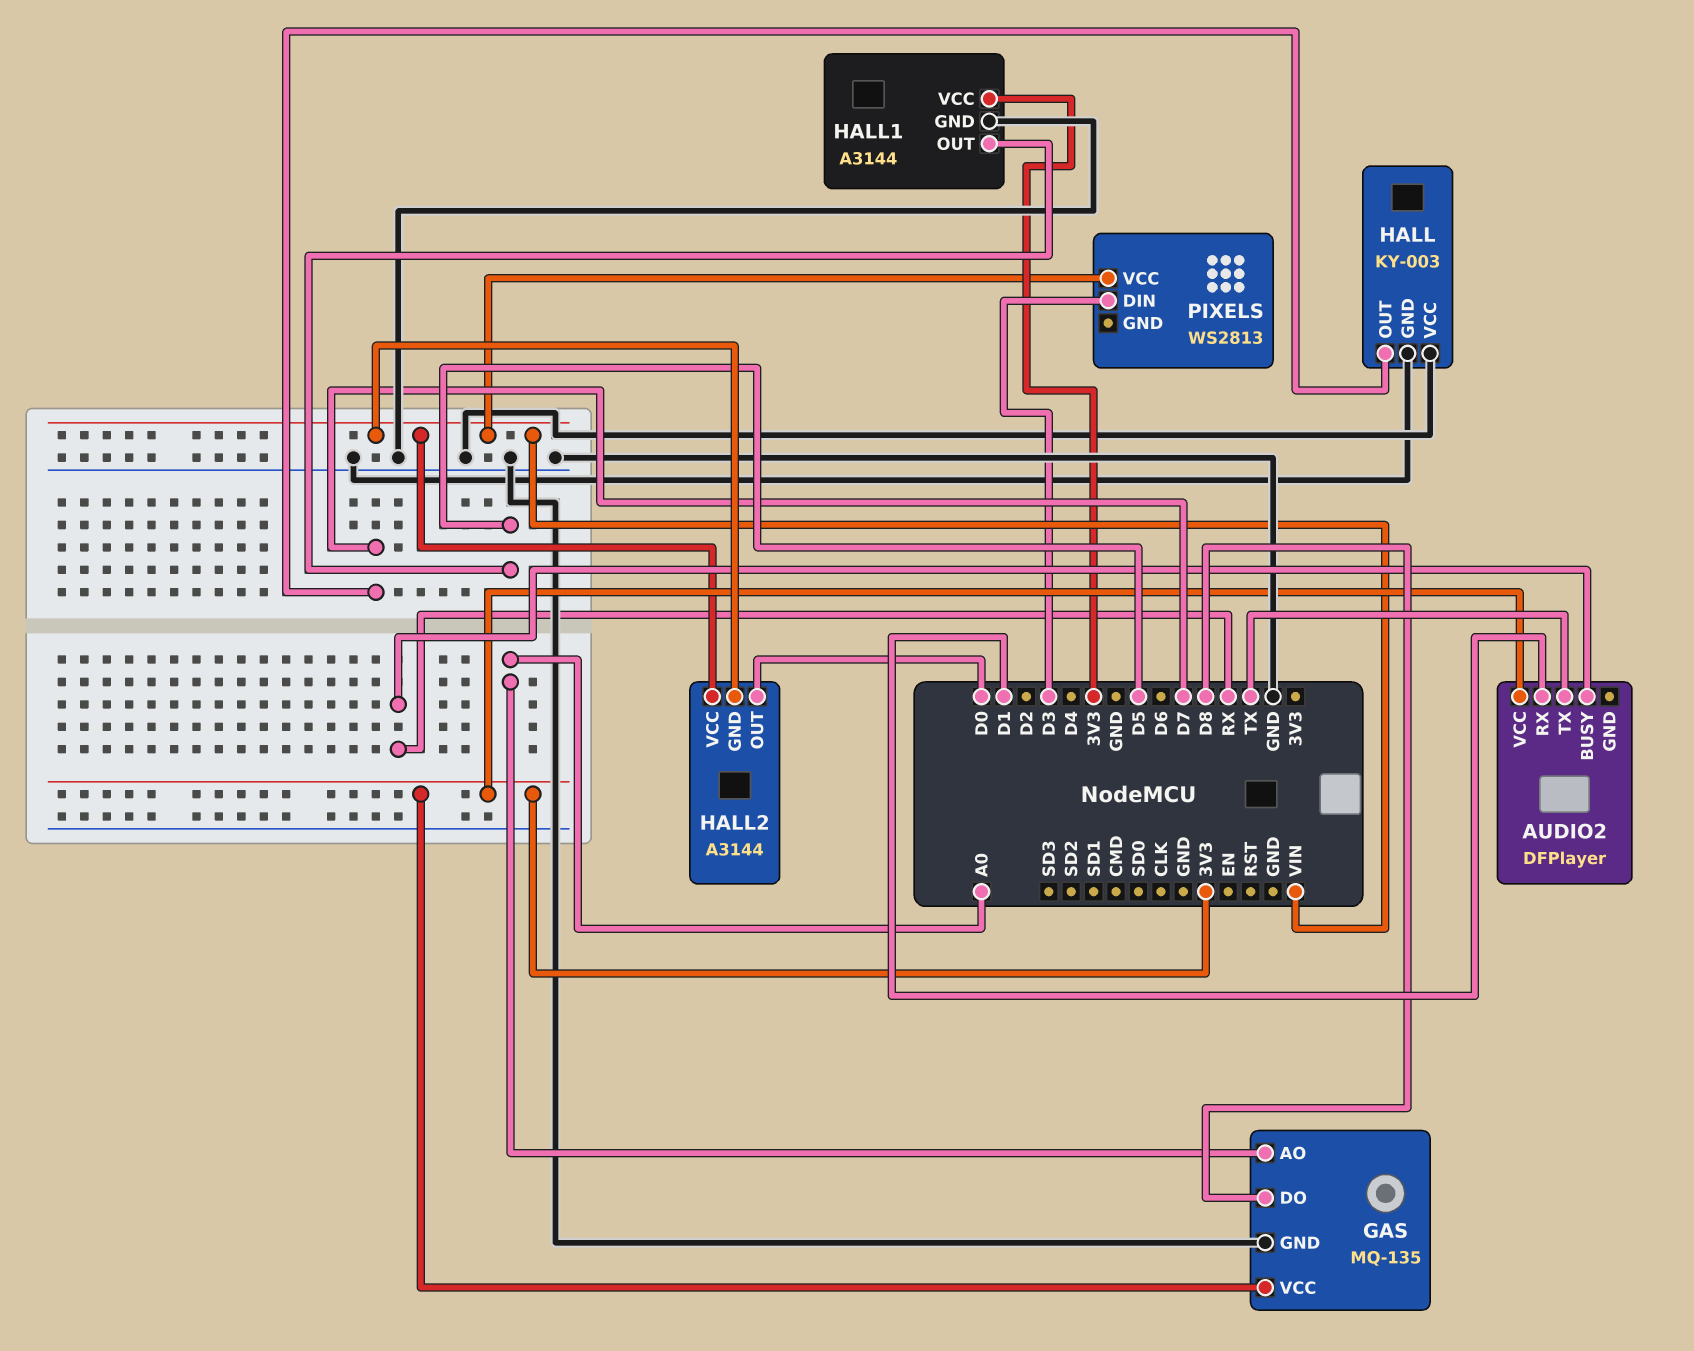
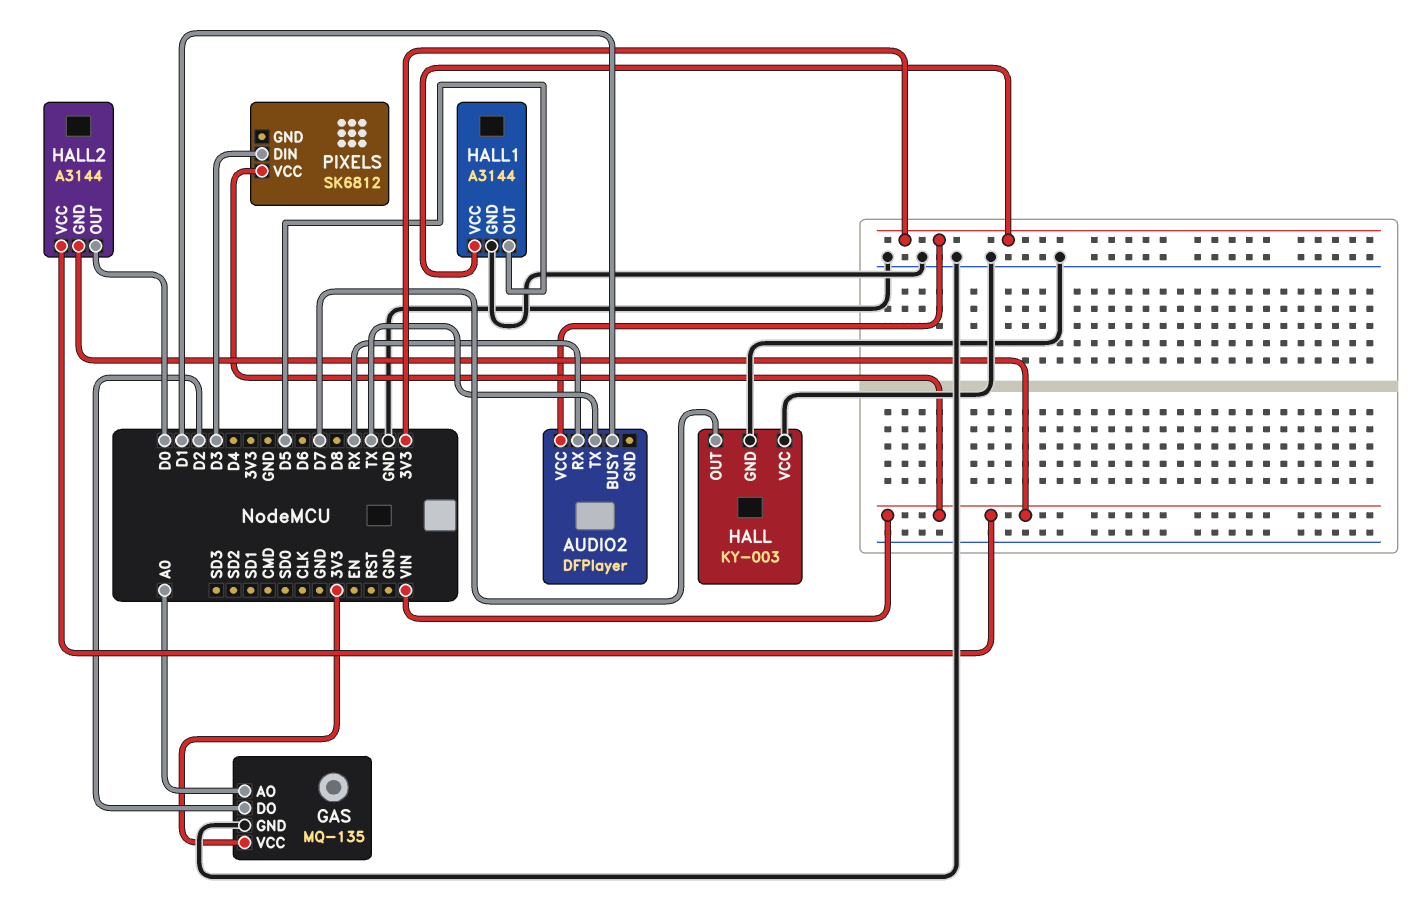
AUDIO2 pin BUSY: RX -> D1
AUDIO2 pin RX: D1 -> RX
GAS pin DO: D8 -> D2
PIXELS: WS2813 -> SK6812

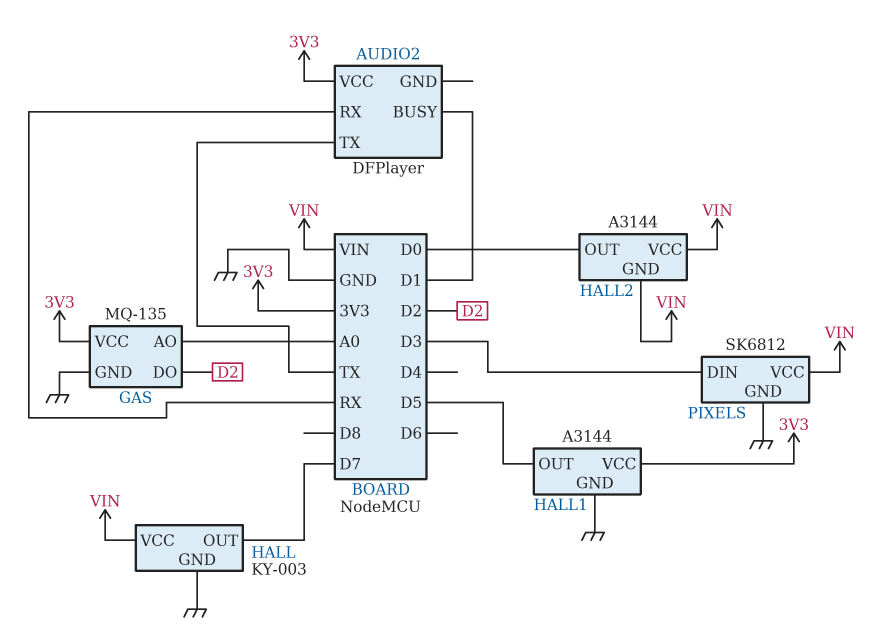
HALL pin VCC: GND -> VIN
PIXELS pin GND: none -> GND

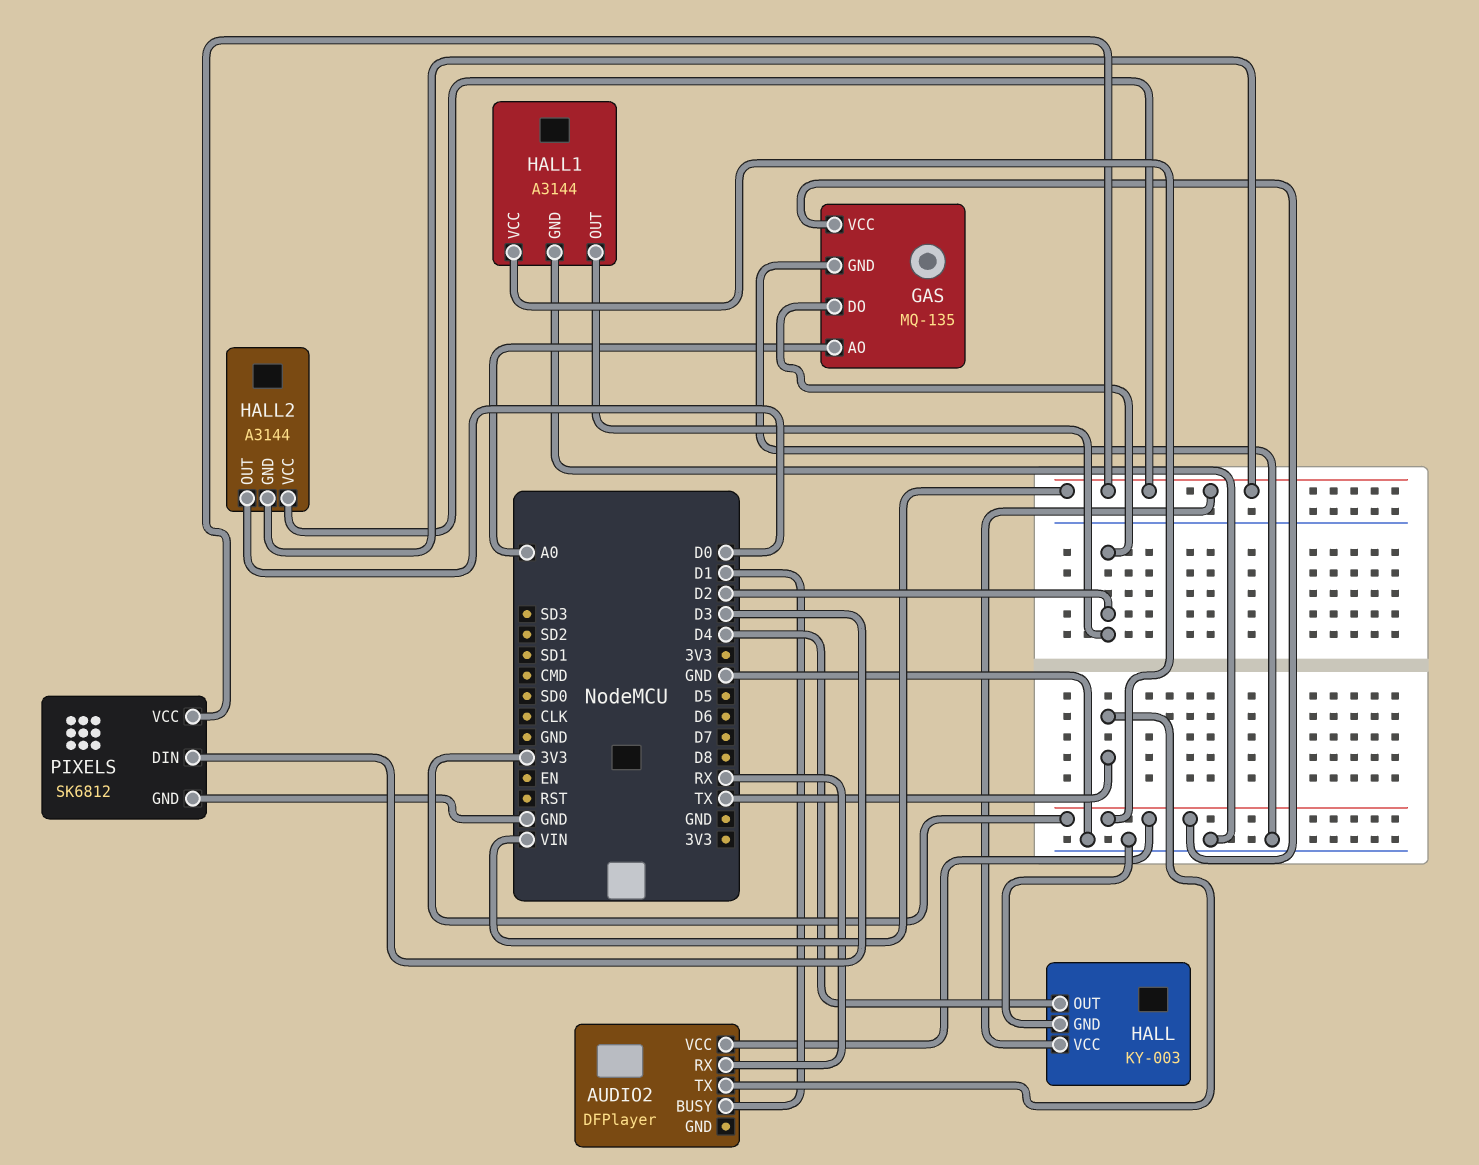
HALL pin OUT: D7 -> D4
HALL1 pin OUT: D5 -> D2

